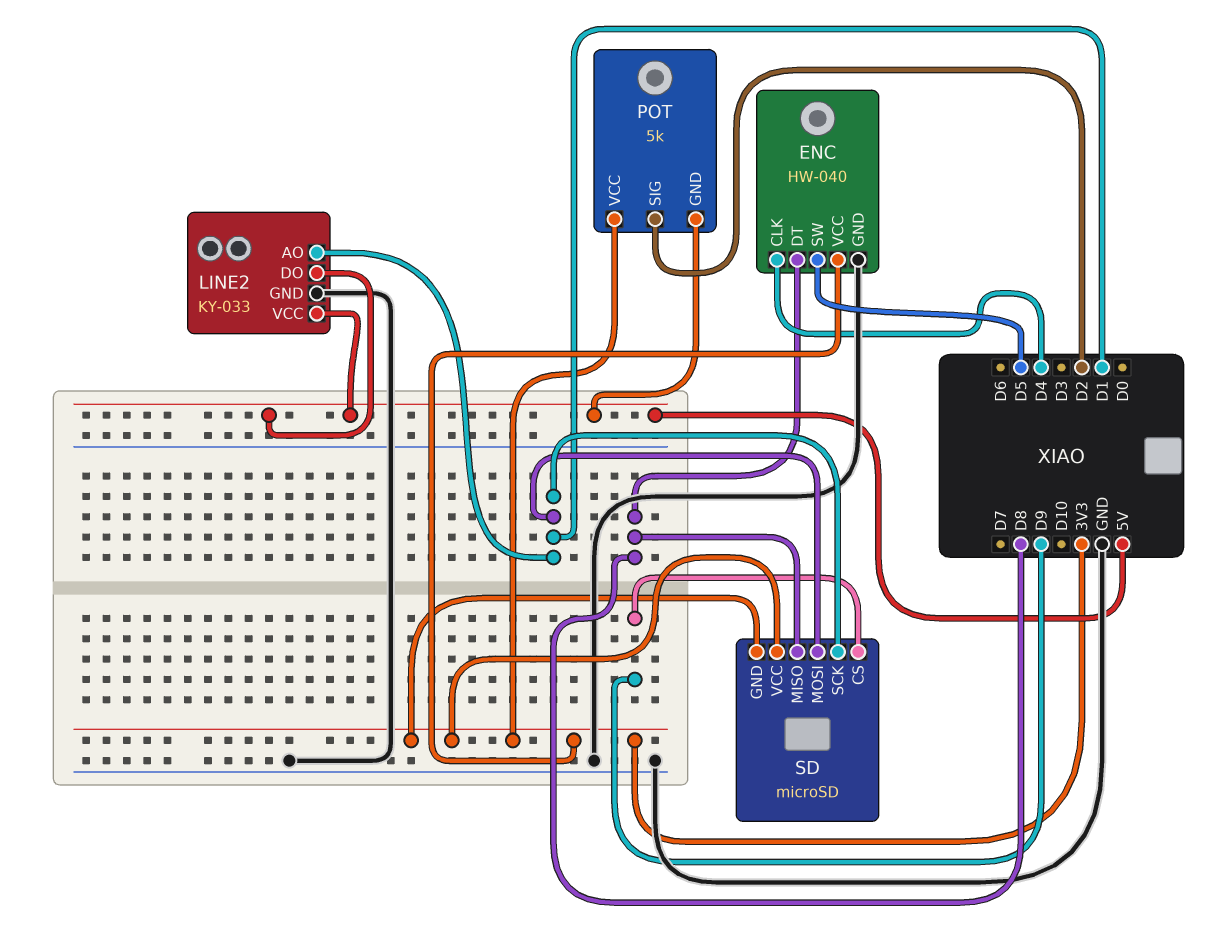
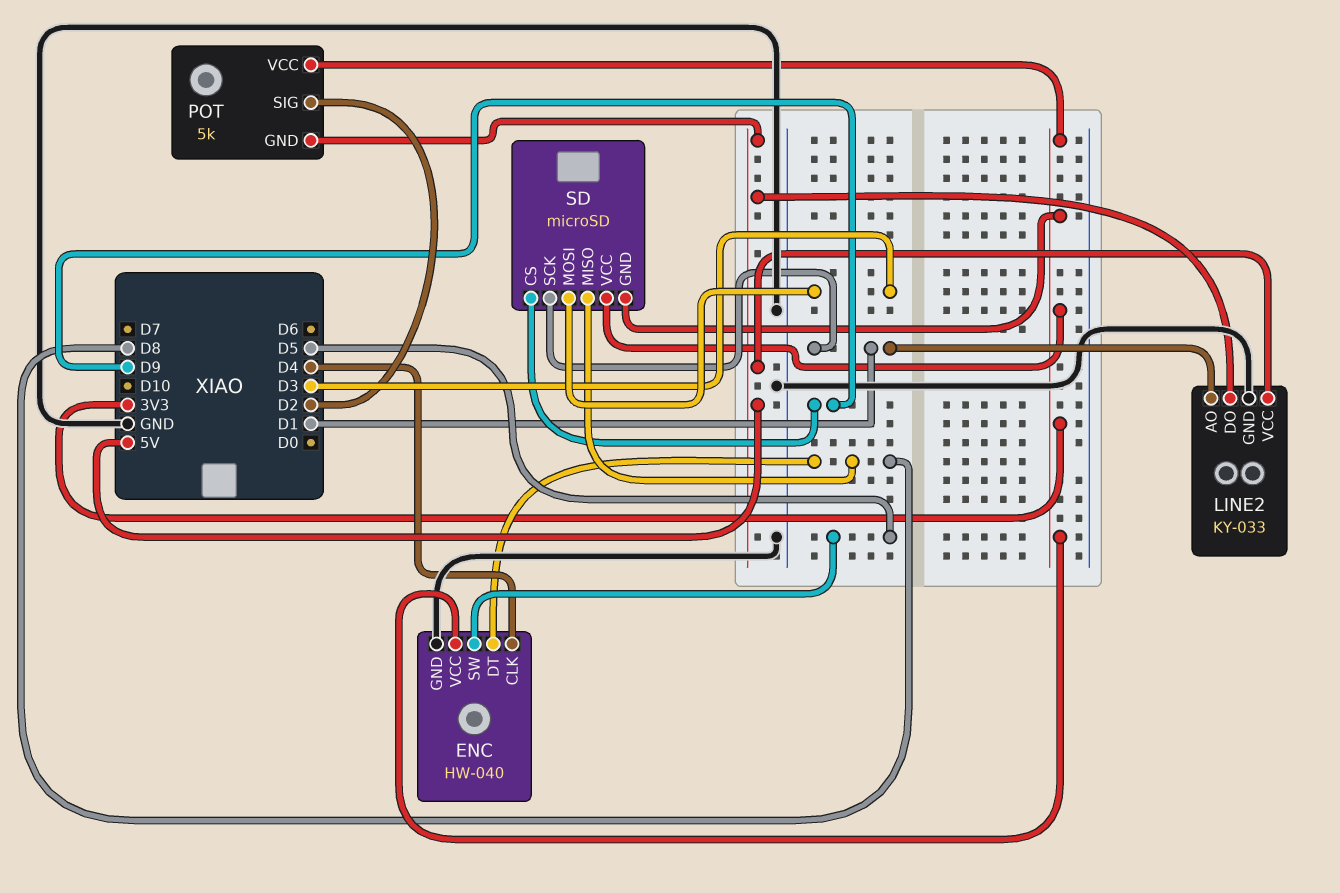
SD pin MOSI: D1 -> D3

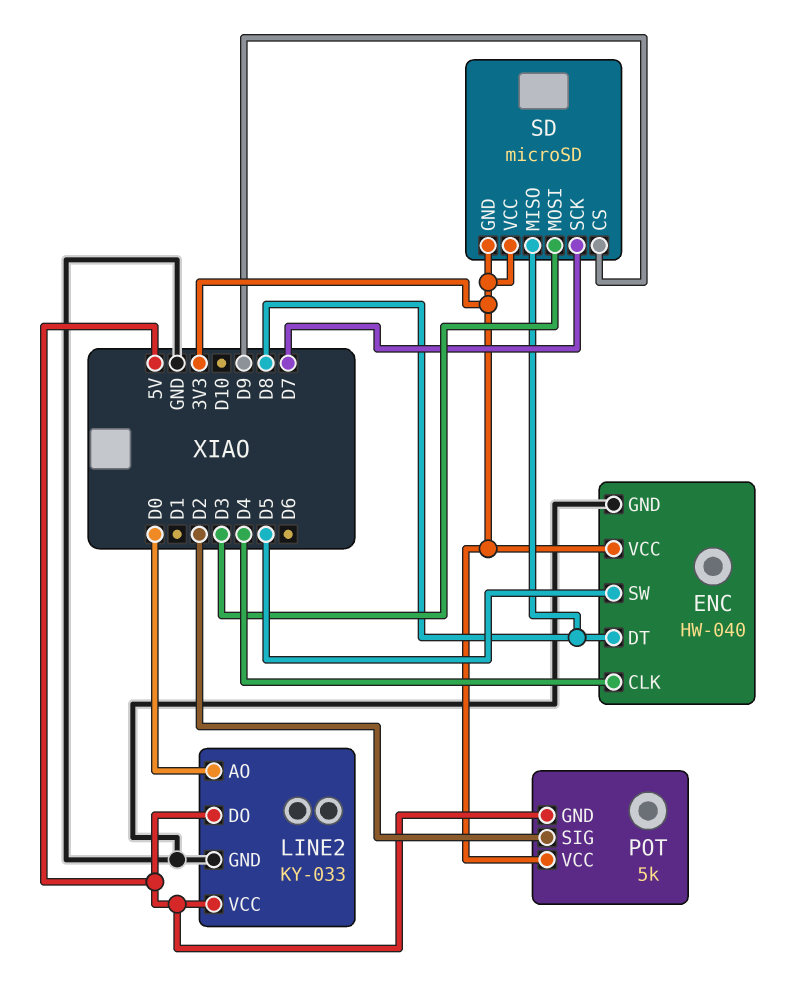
LINE2 pin AO: D1 -> D0
SD pin SCK: D1 -> D7

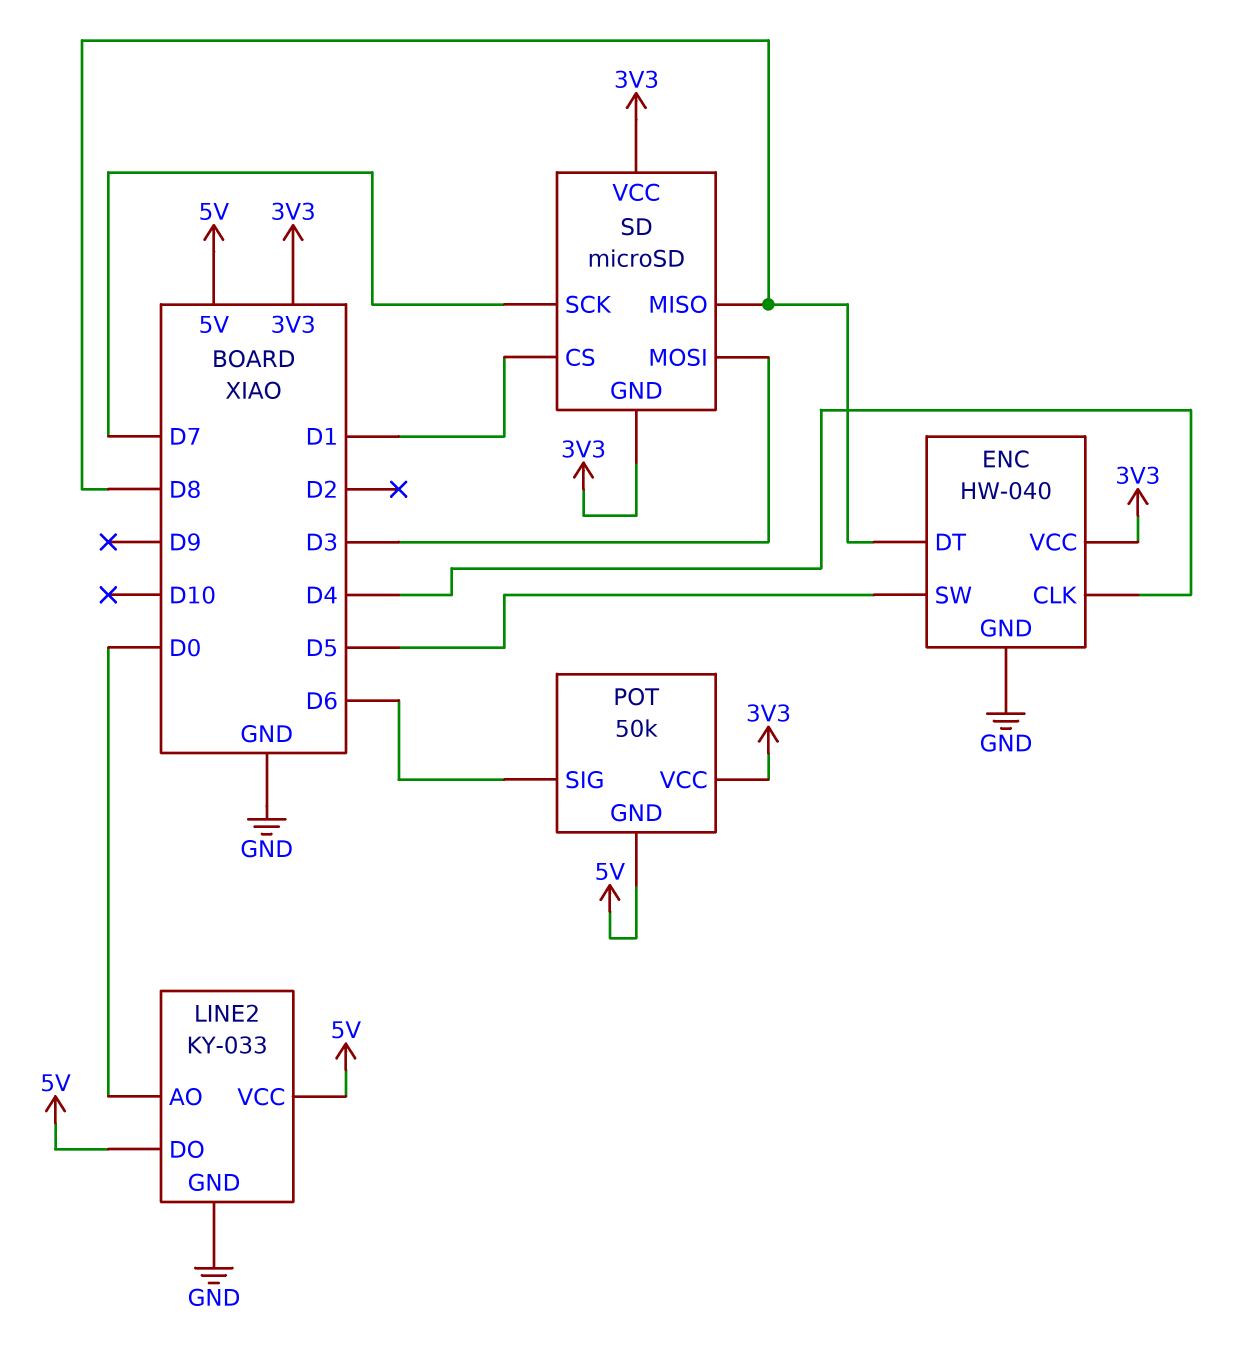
POT: 5k -> 50k
POT pin SIG: D2 -> D6
SD pin CS: D9 -> D1

